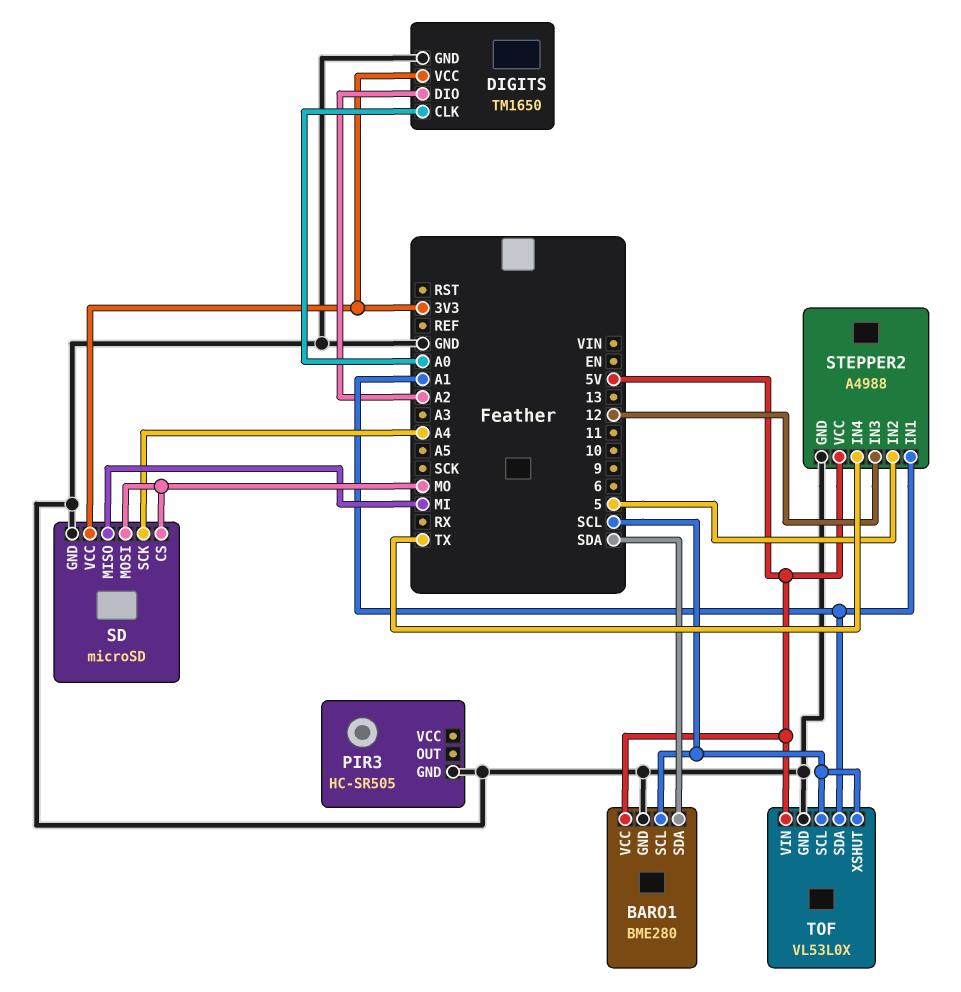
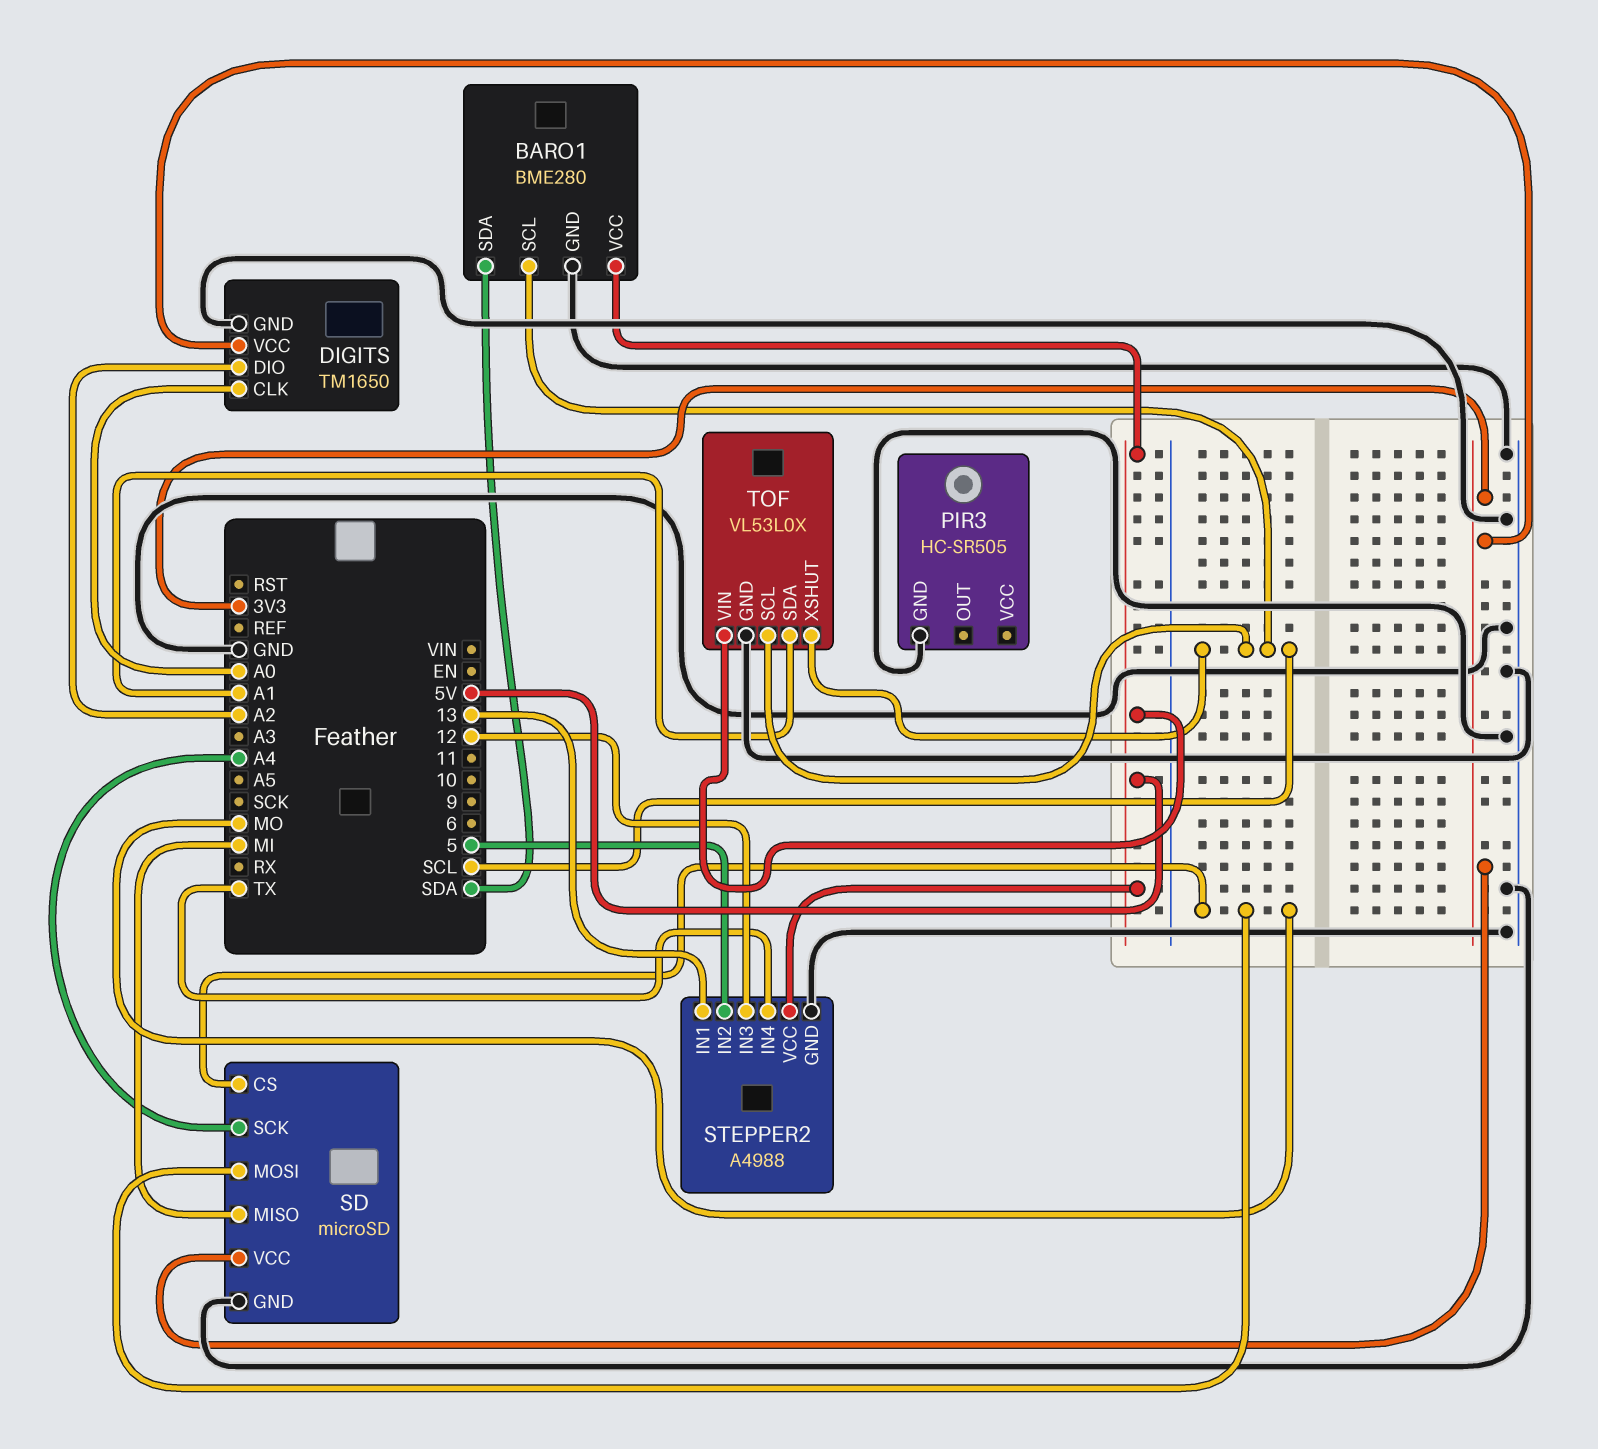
STEPPER2 pin IN1: A1 -> 13

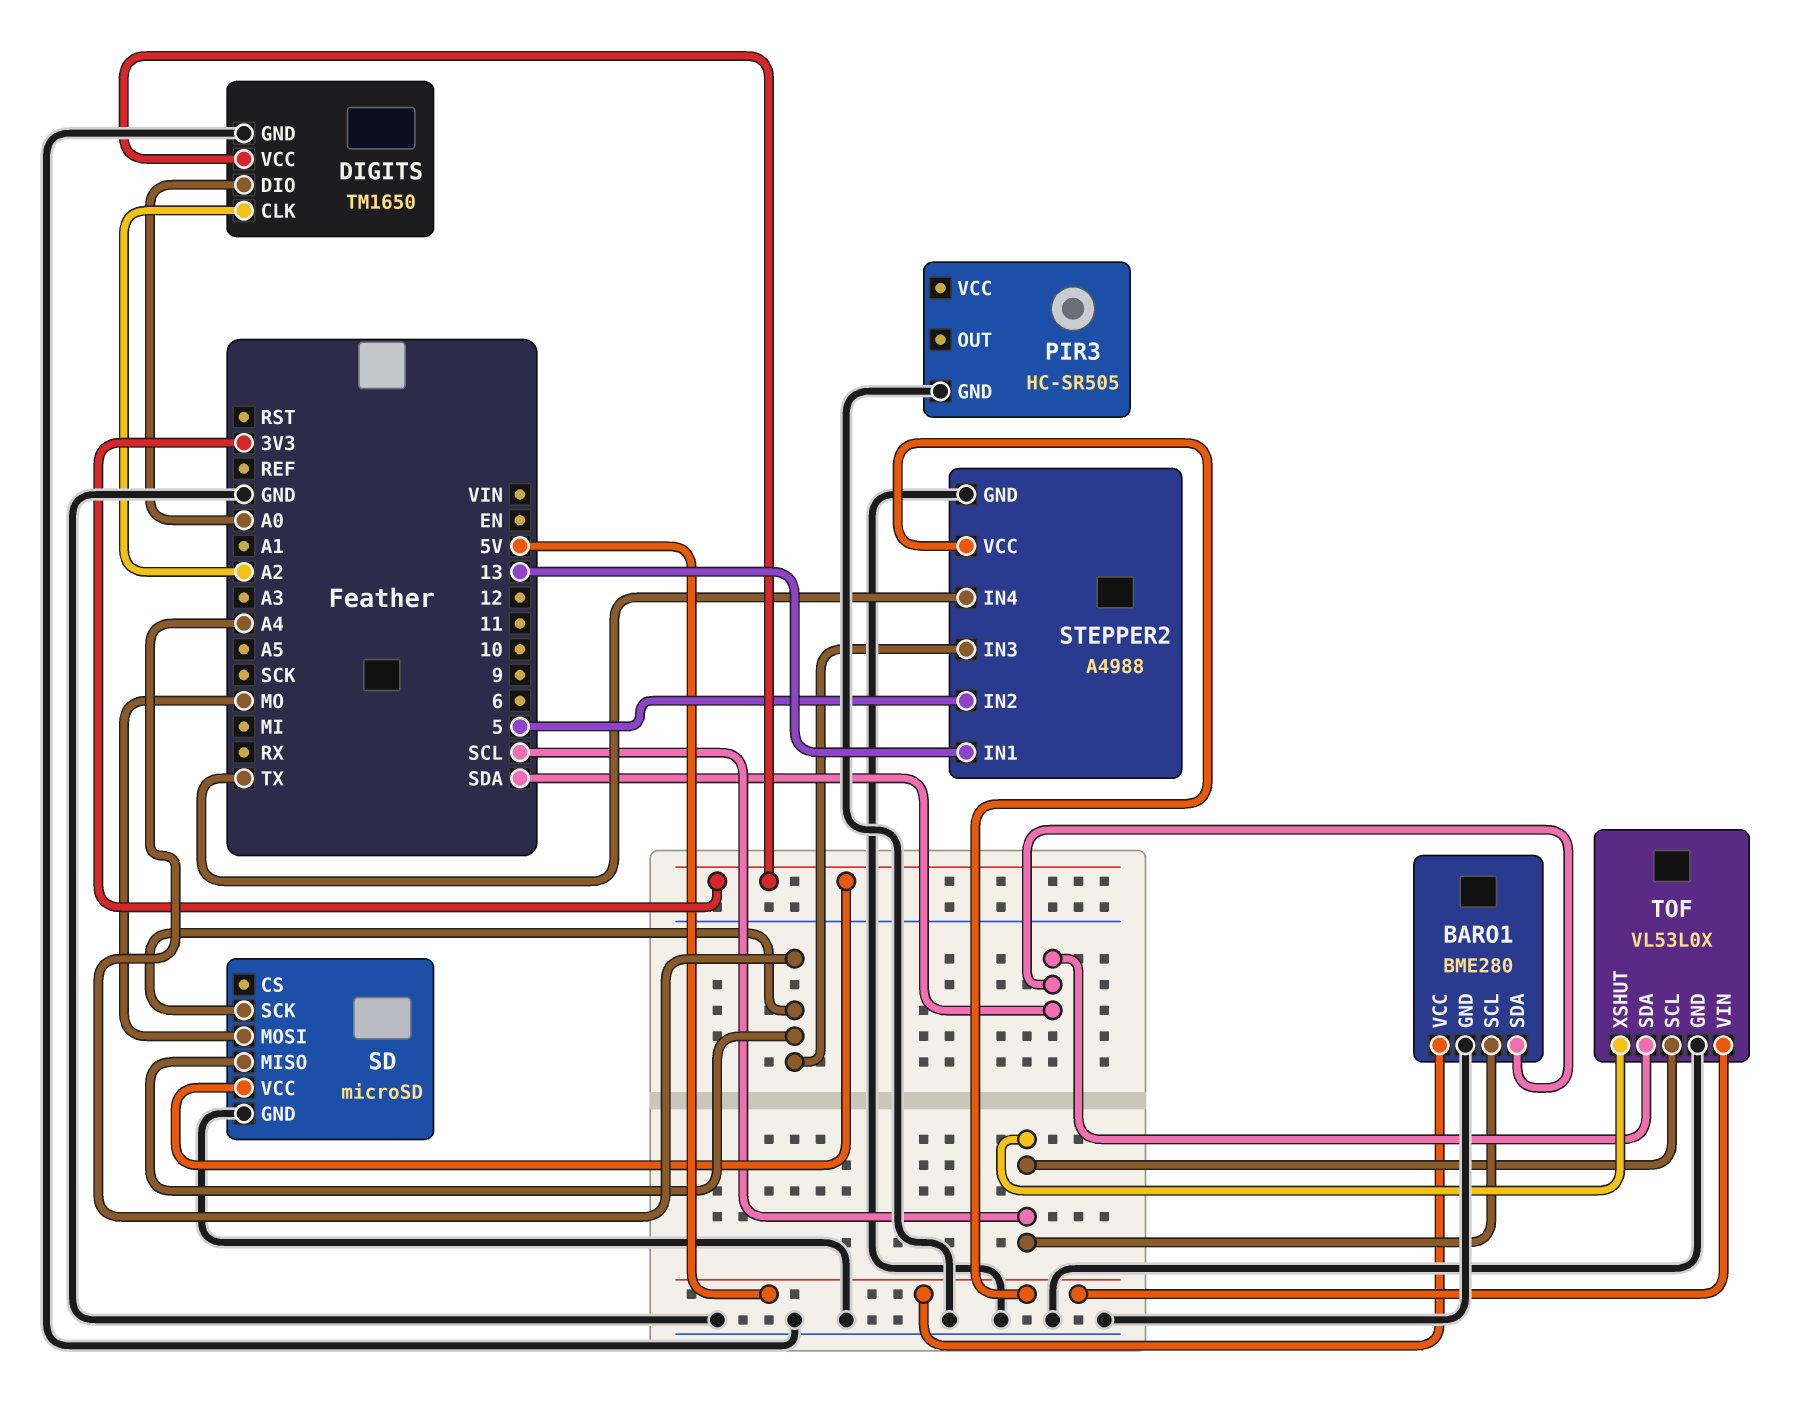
DIGITS pin CLK: A0 -> A2
DIGITS pin DIO: A2 -> A0
SD pin CS: MO -> none
SD pin MISO: MI -> A4
STEPPER2 pin IN3: 12 -> A4
TOF pin SDA: A1 -> SDA

